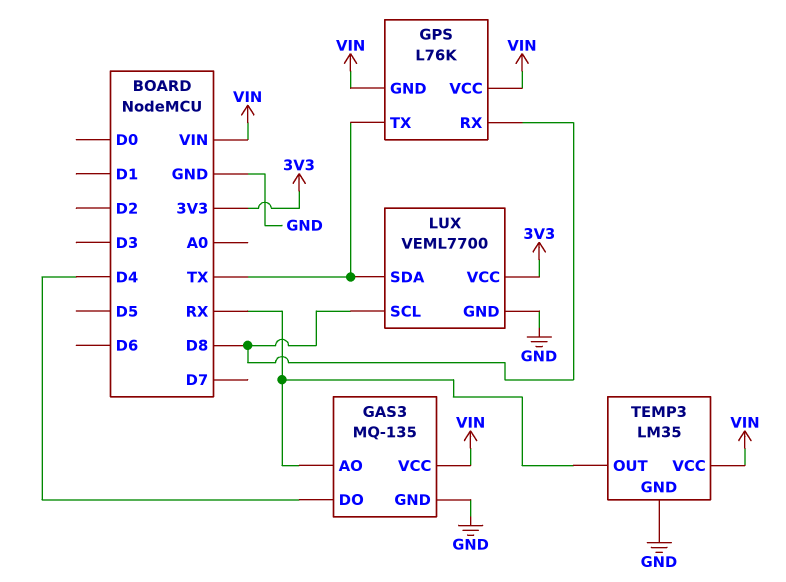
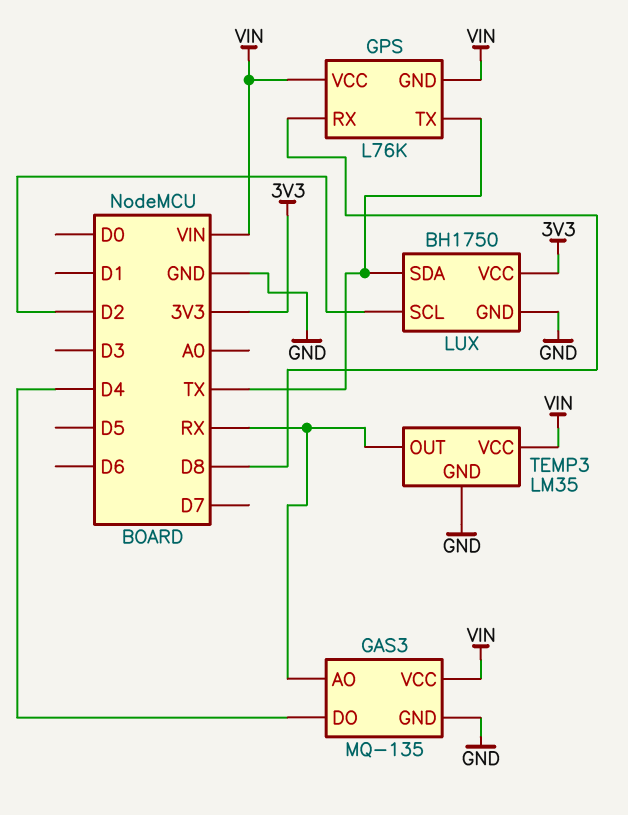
LUX: VEML7700 -> BH1750
LUX pin SCL: D8 -> D2

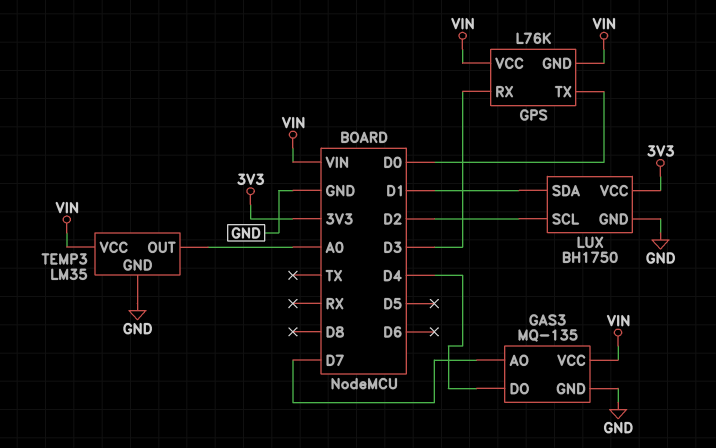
GAS3 pin AO: RX -> D7
GPS pin RX: D8 -> D3
GPS pin TX: TX -> D0
LUX pin SDA: TX -> D1
TEMP3 pin OUT: RX -> A0

